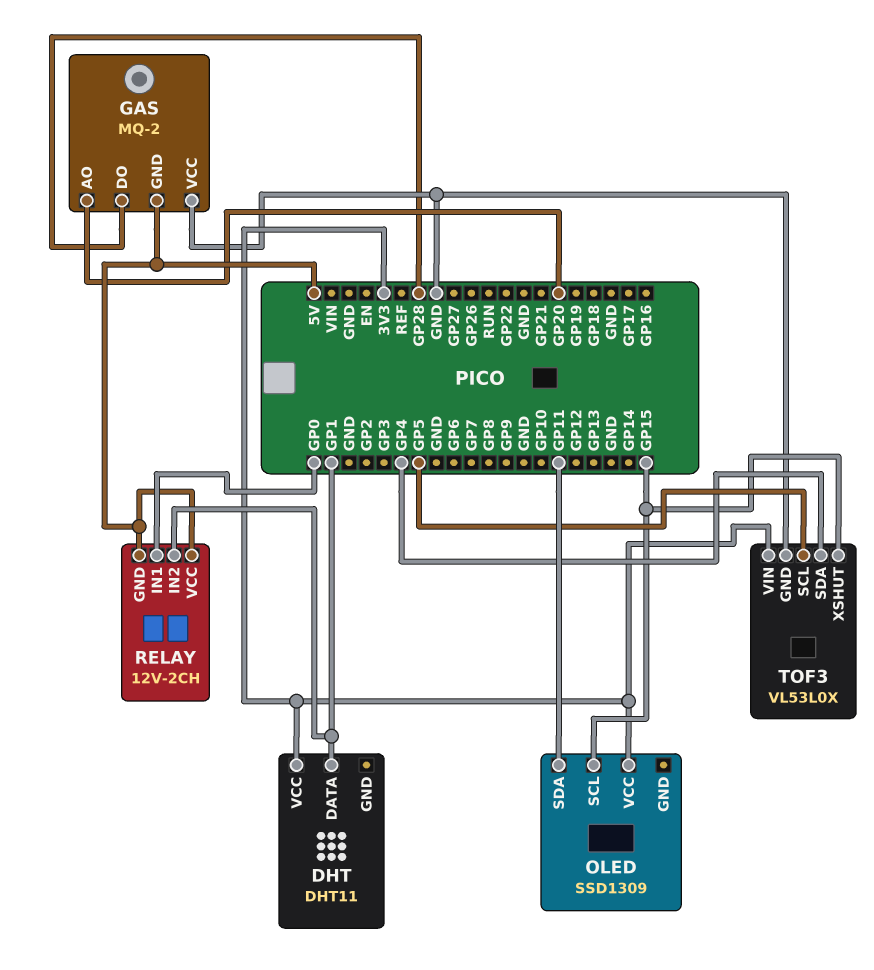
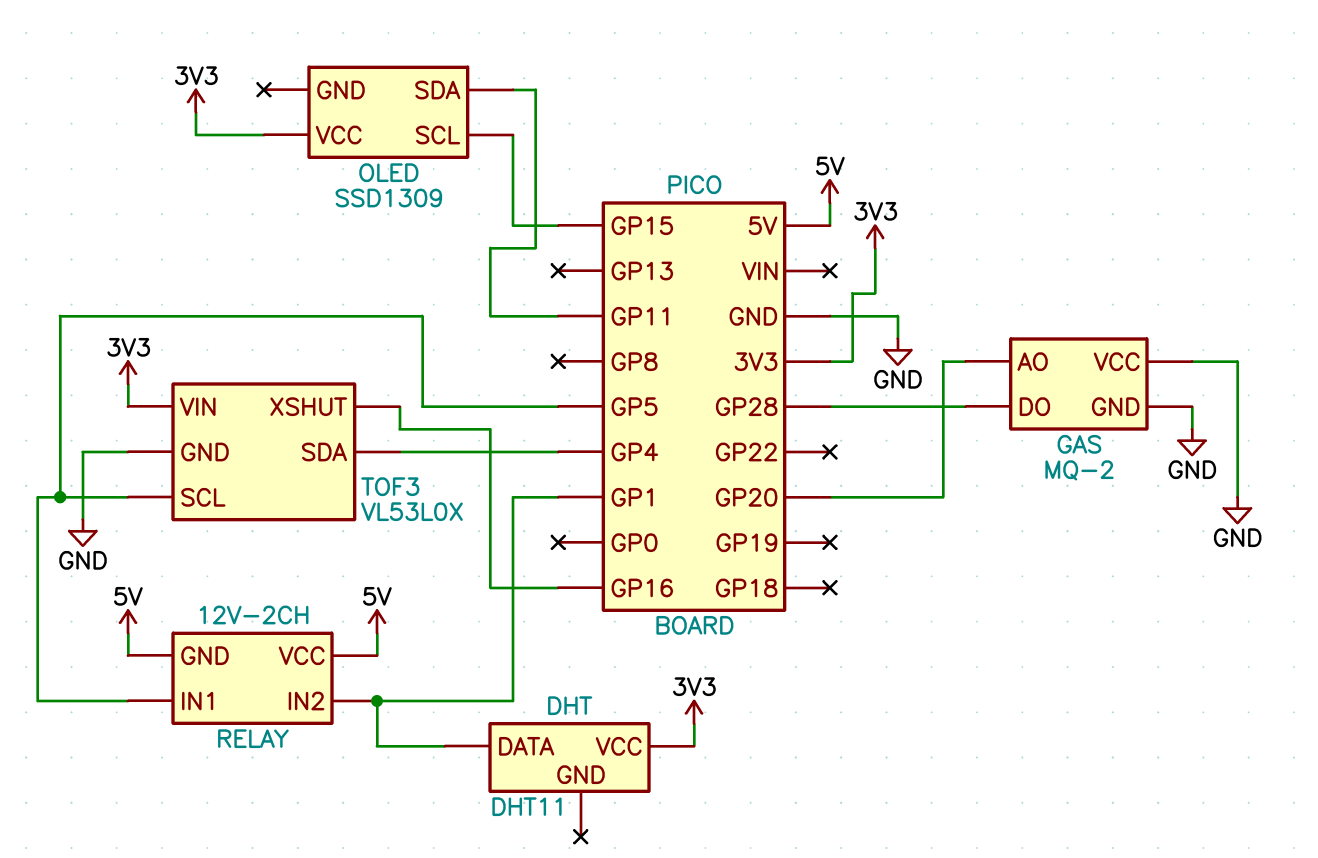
GAS pin GND: 5V -> GND
RELAY pin IN1: GP0 -> GP5
TOF3 pin XSHUT: GP15 -> GP16

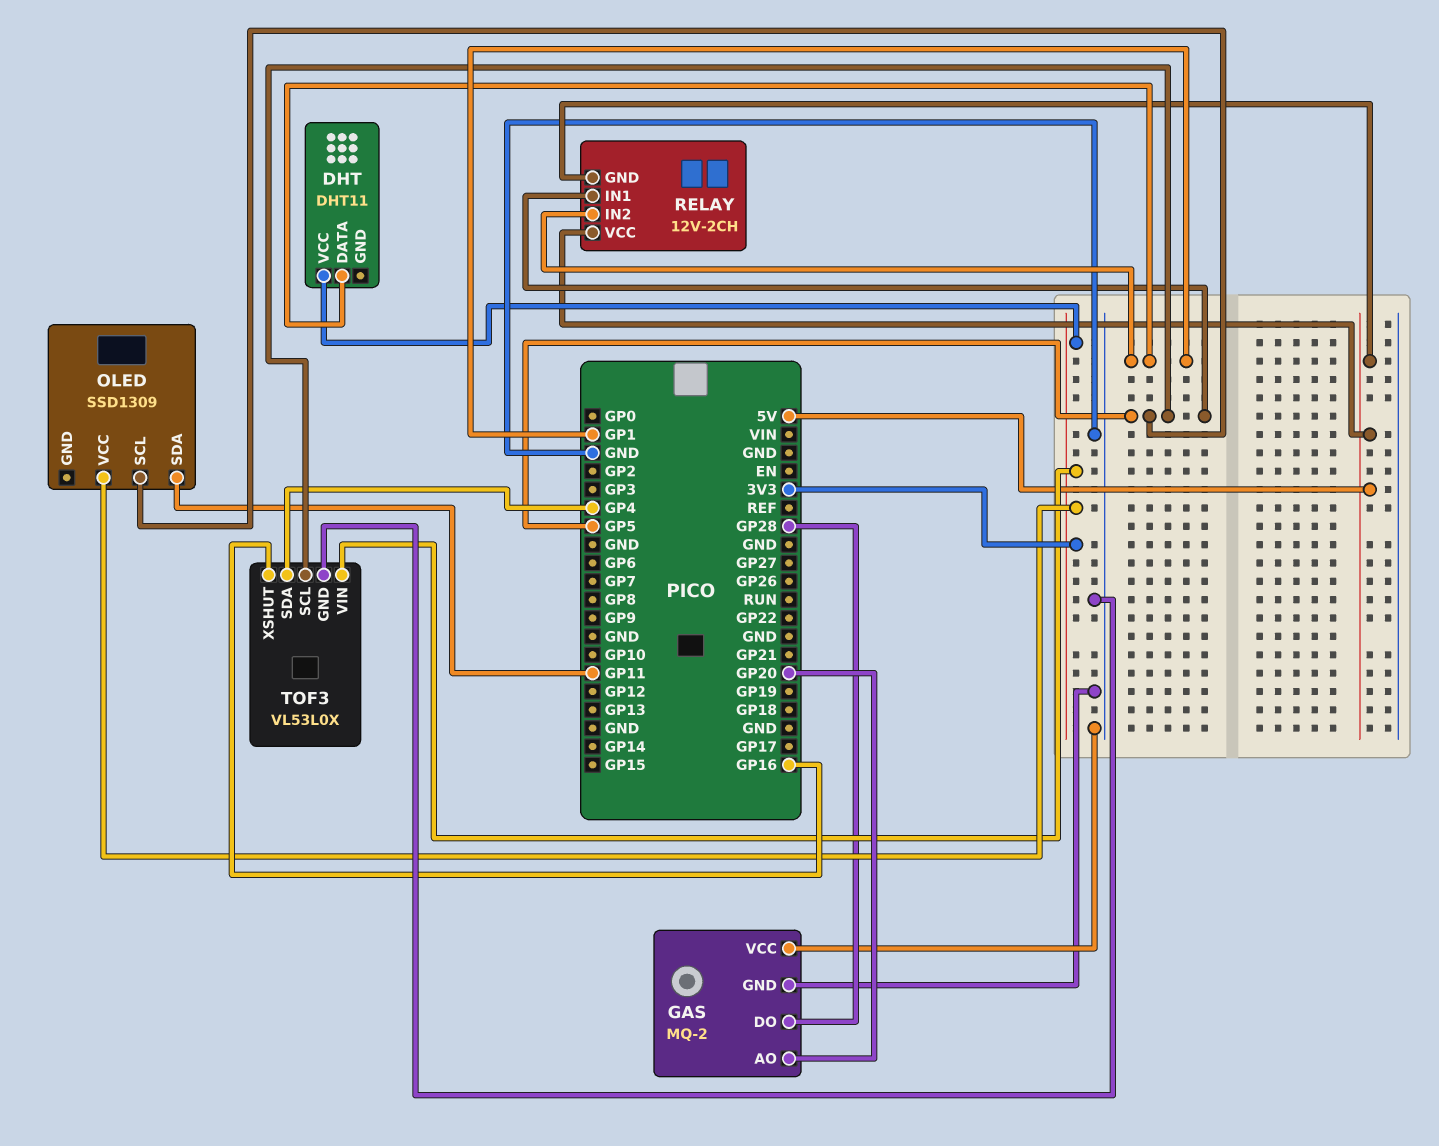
OLED pin SCL: GP15 -> GP5

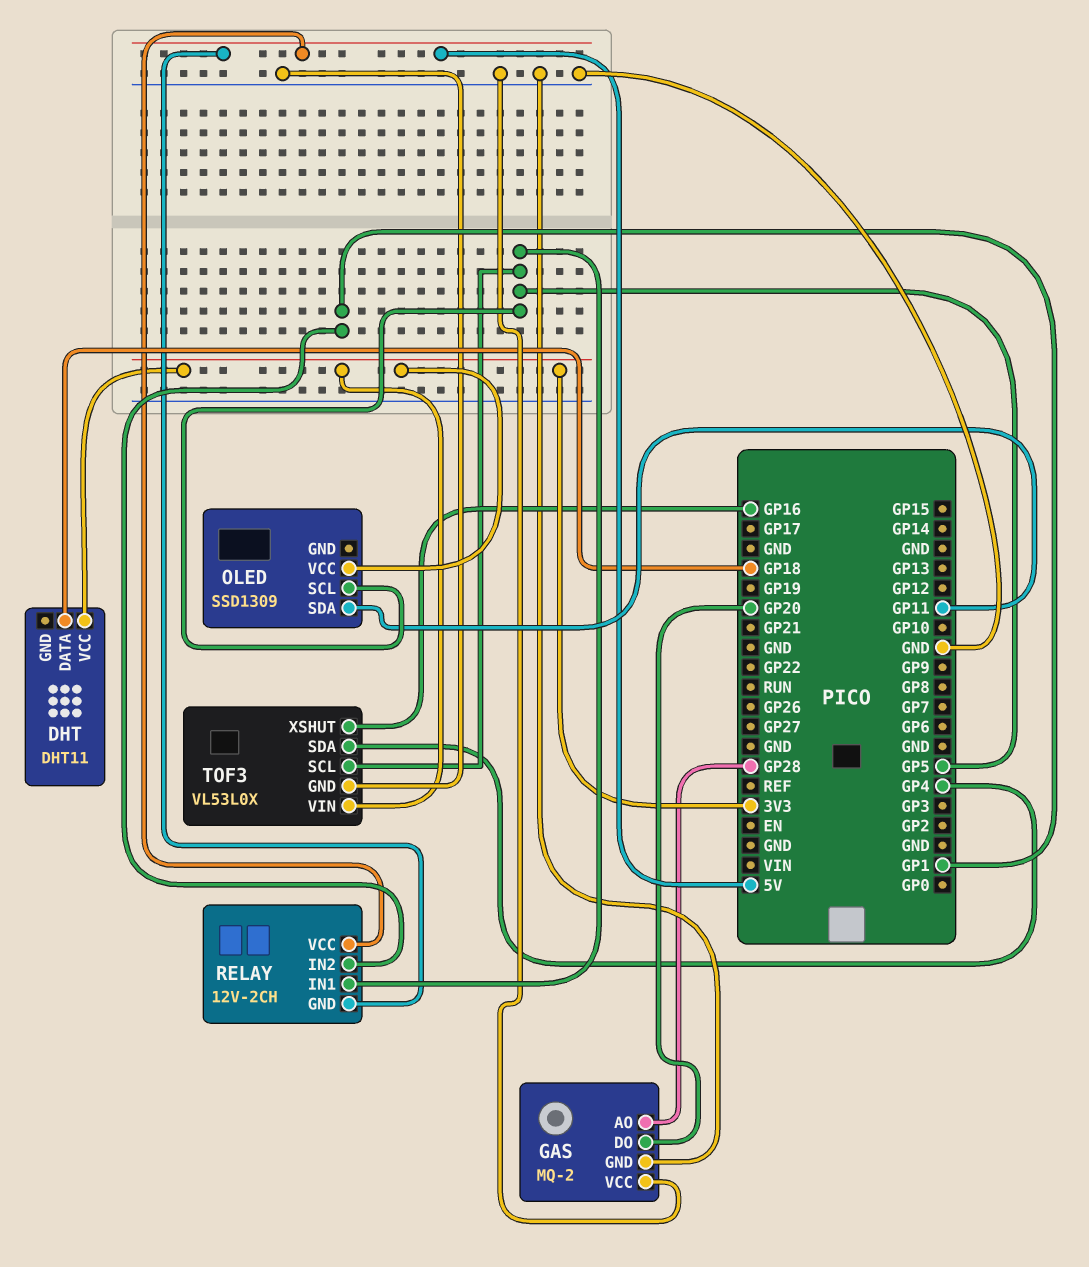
DHT pin DATA: GP1 -> GP18
GAS pin AO: GP20 -> GP28
GAS pin DO: GP28 -> GP20

